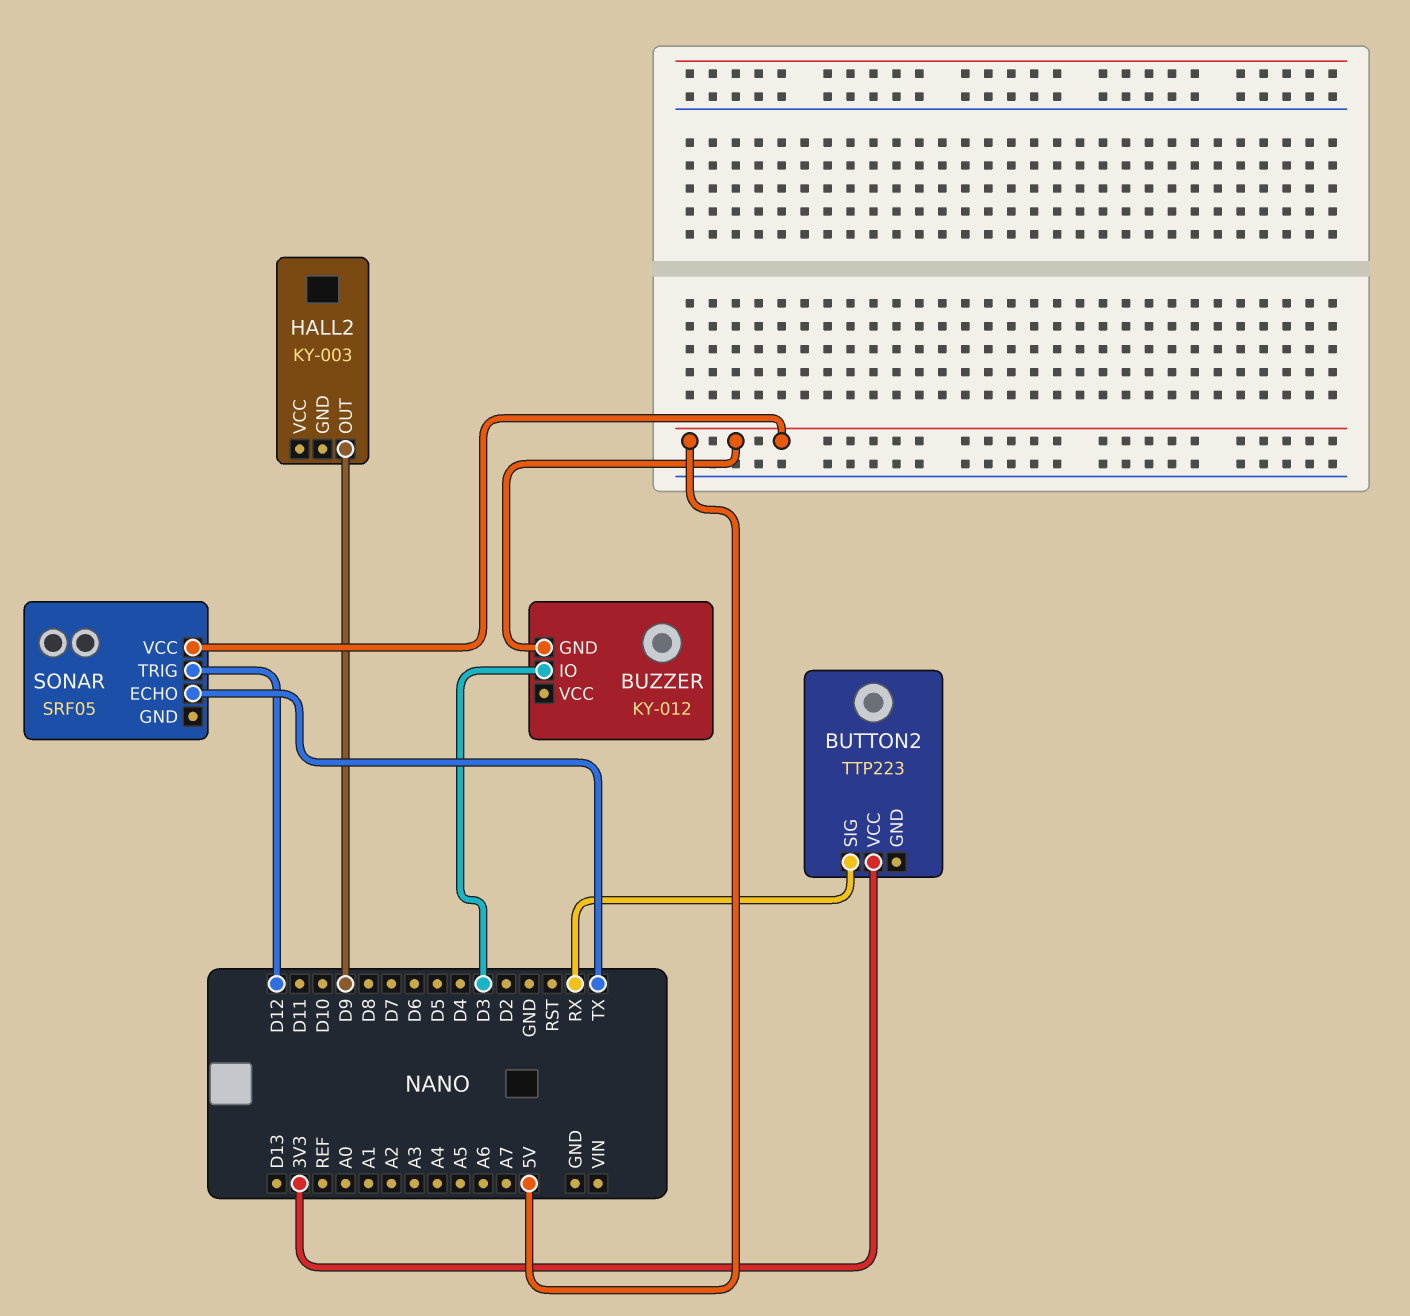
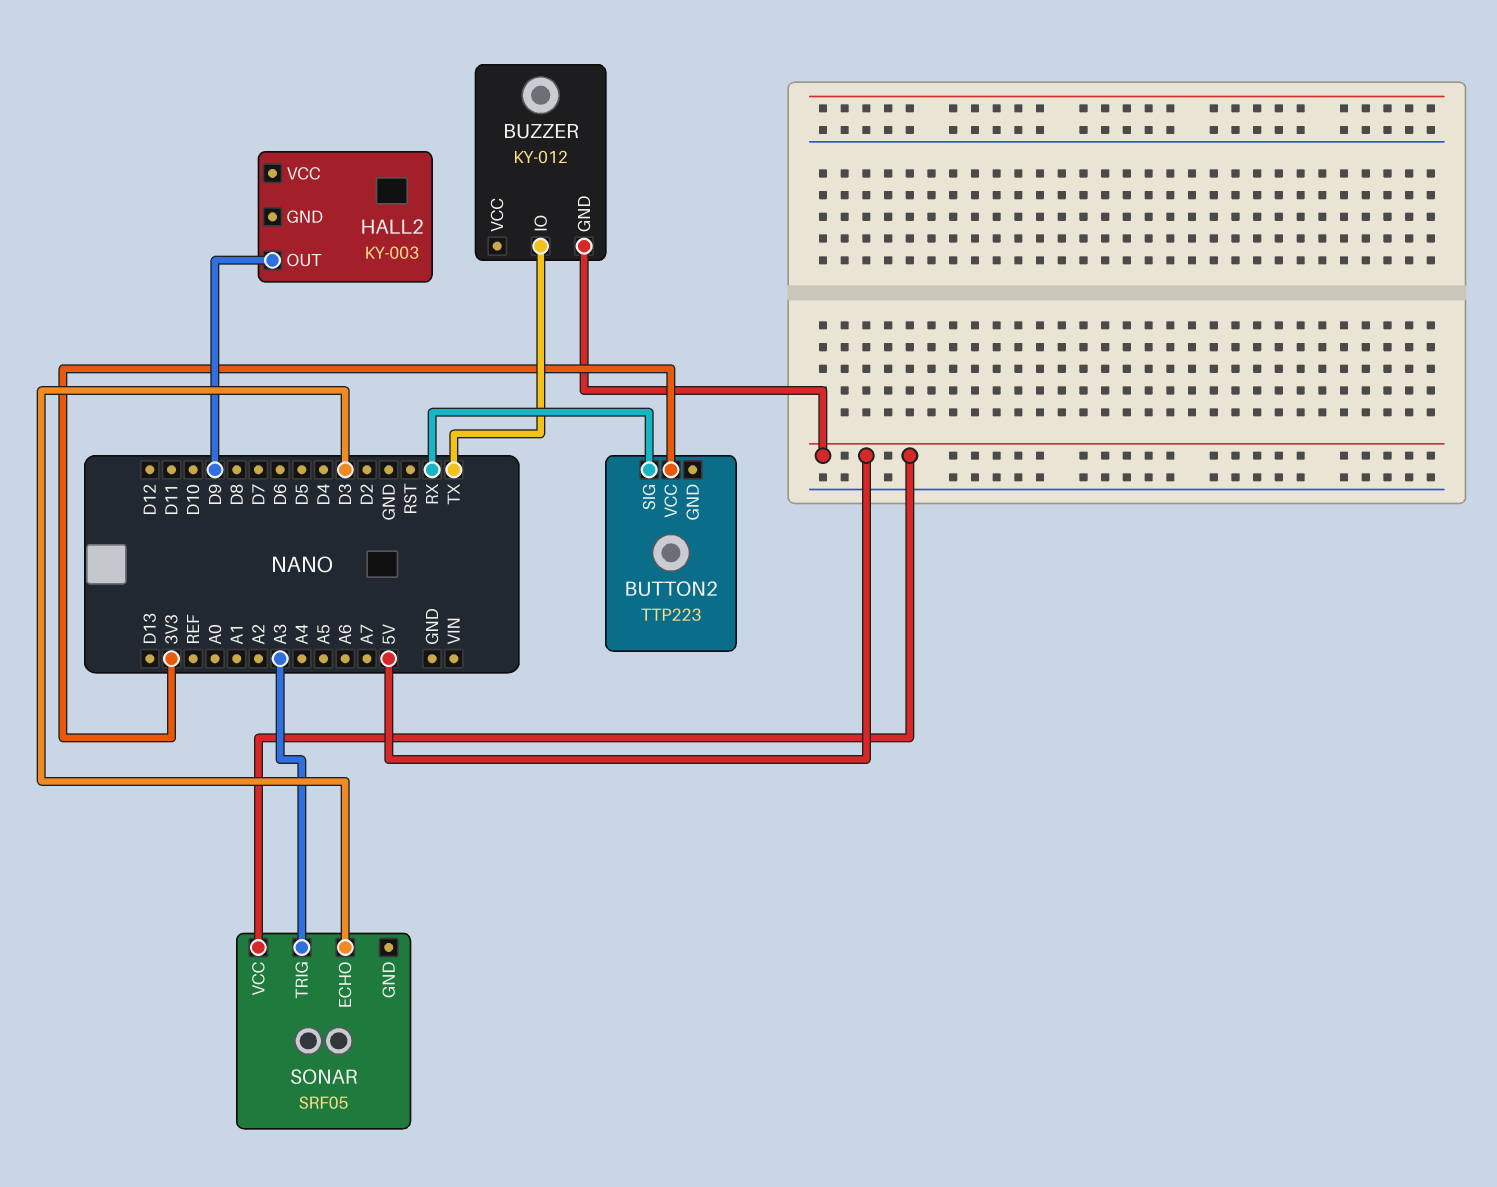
BUZZER pin IO: D3 -> TX
SONAR pin ECHO: TX -> D3
SONAR pin TRIG: D12 -> A3

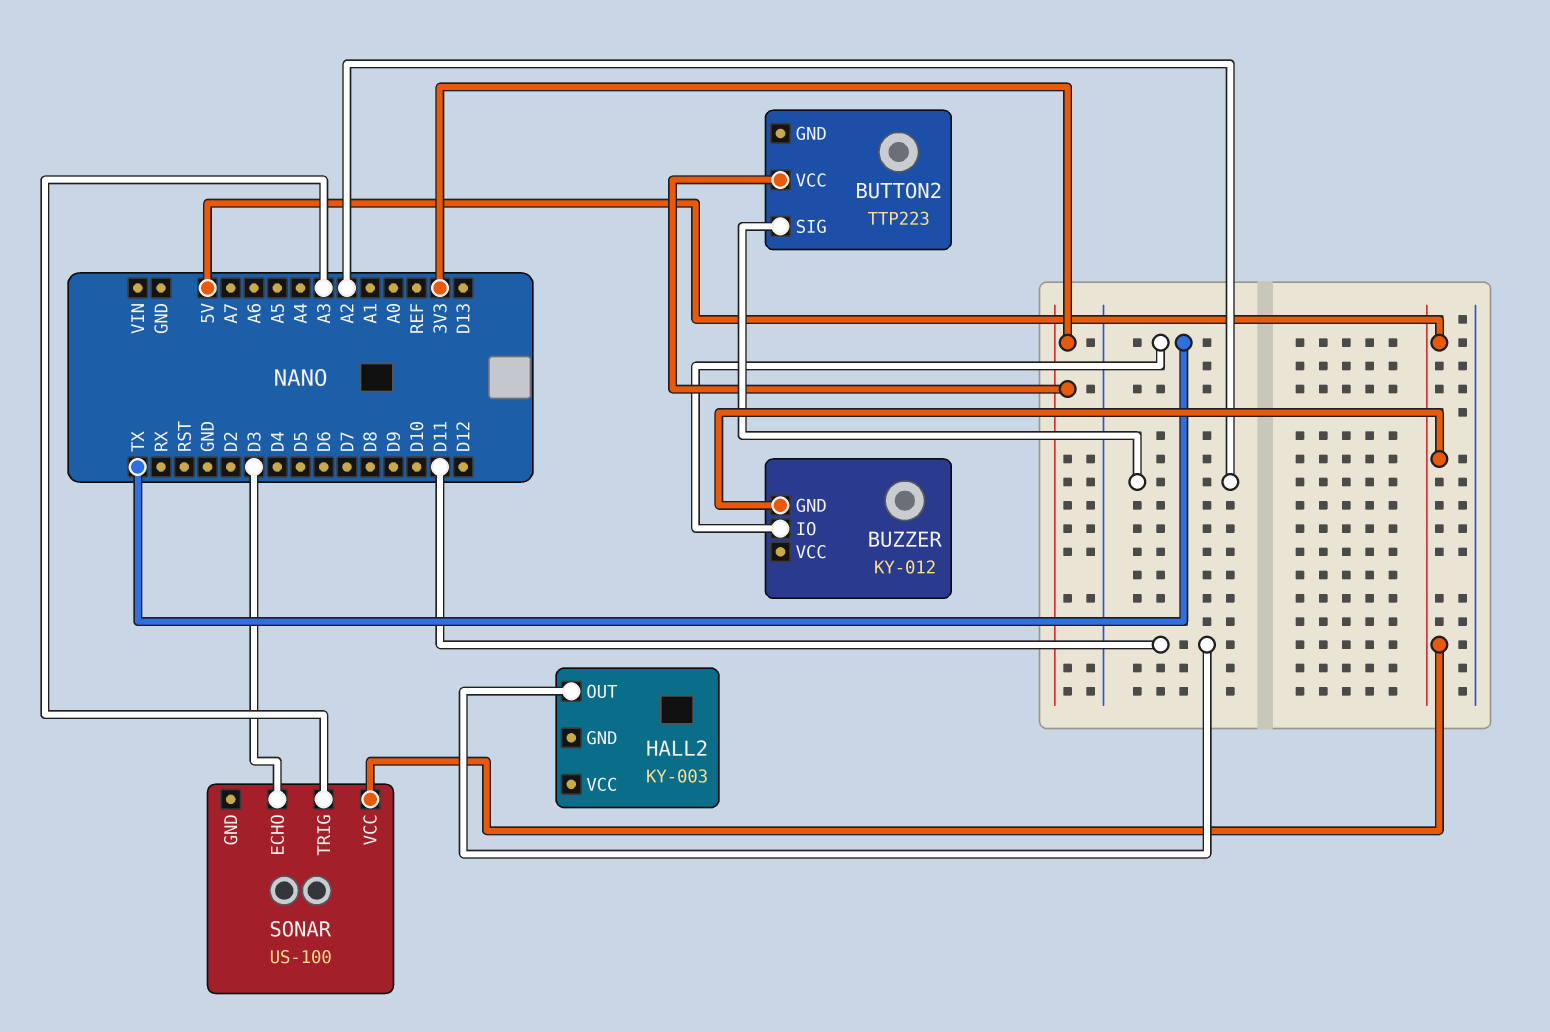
BUTTON2 pin SIG: RX -> A2
HALL2 pin OUT: D9 -> D11
SONAR: SRF05 -> US-100

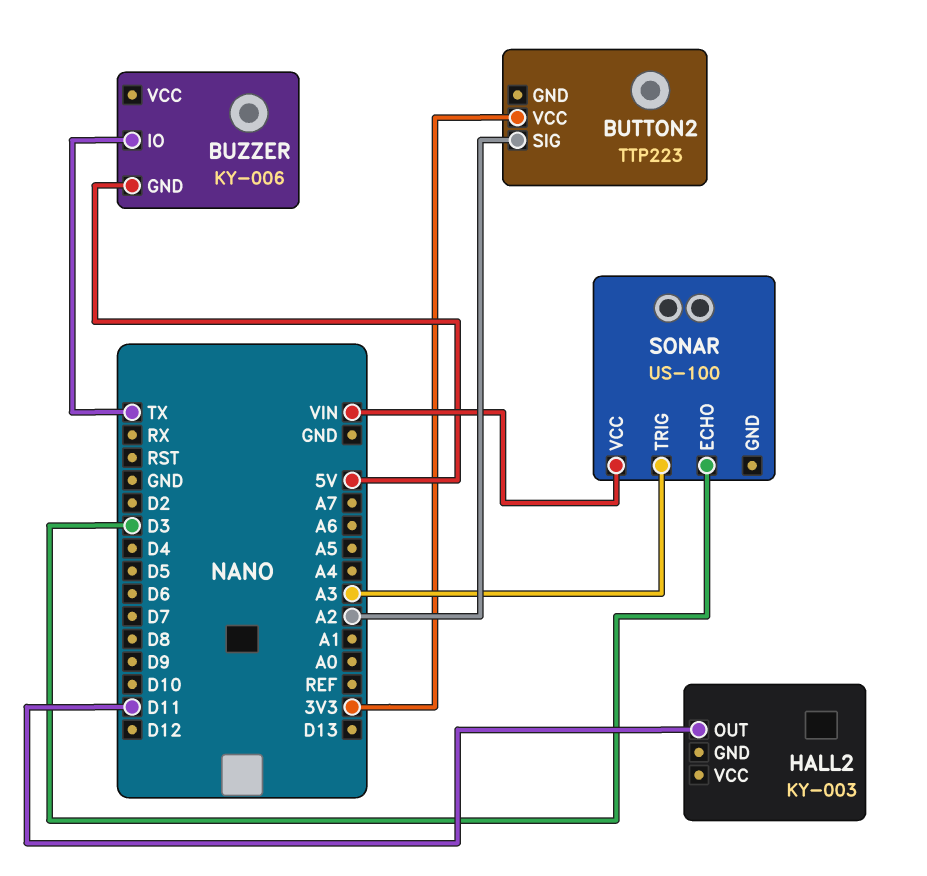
BUZZER: KY-012 -> KY-006
SONAR pin VCC: 5V -> VIN

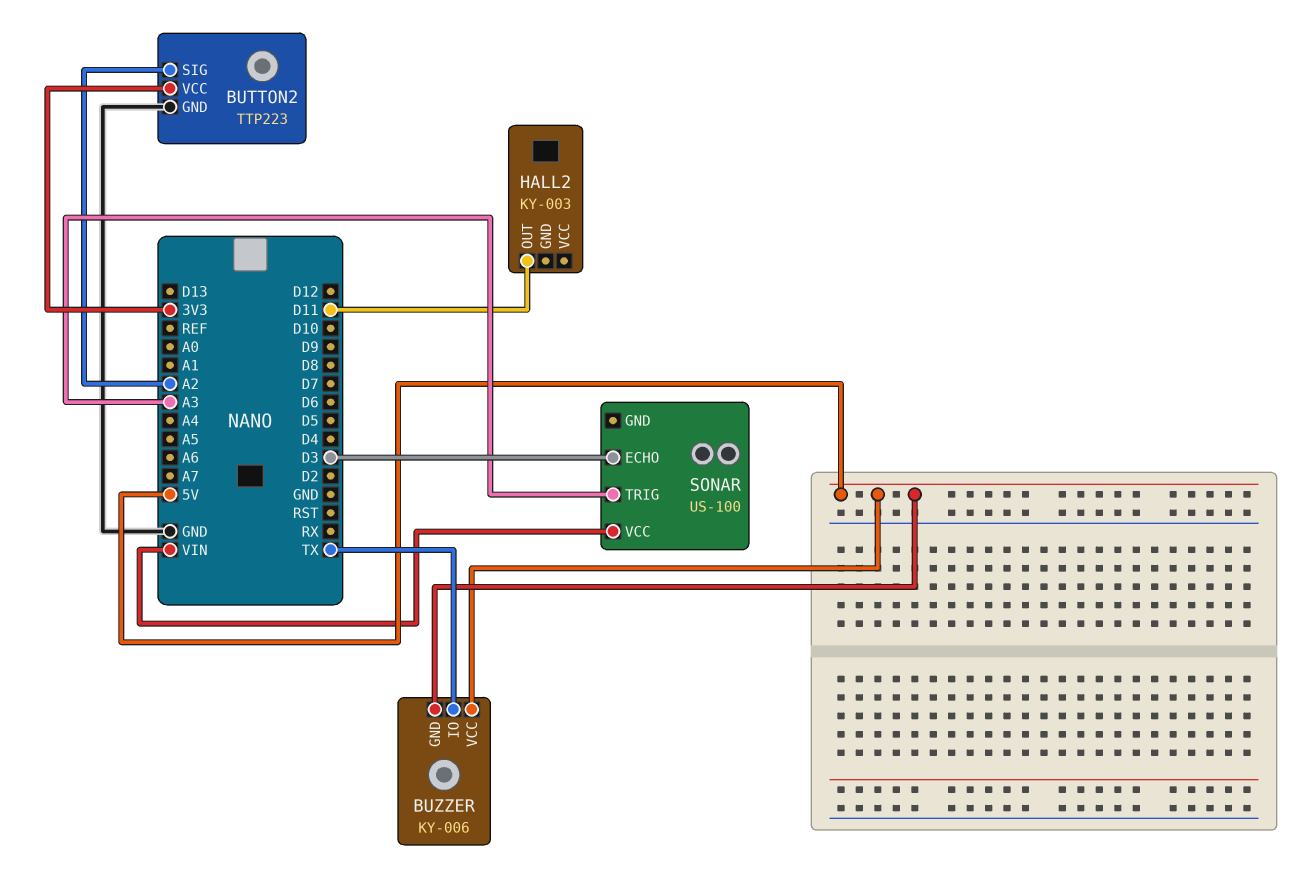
BUTTON2 pin GND: none -> GND
BUZZER pin VCC: none -> 5V

